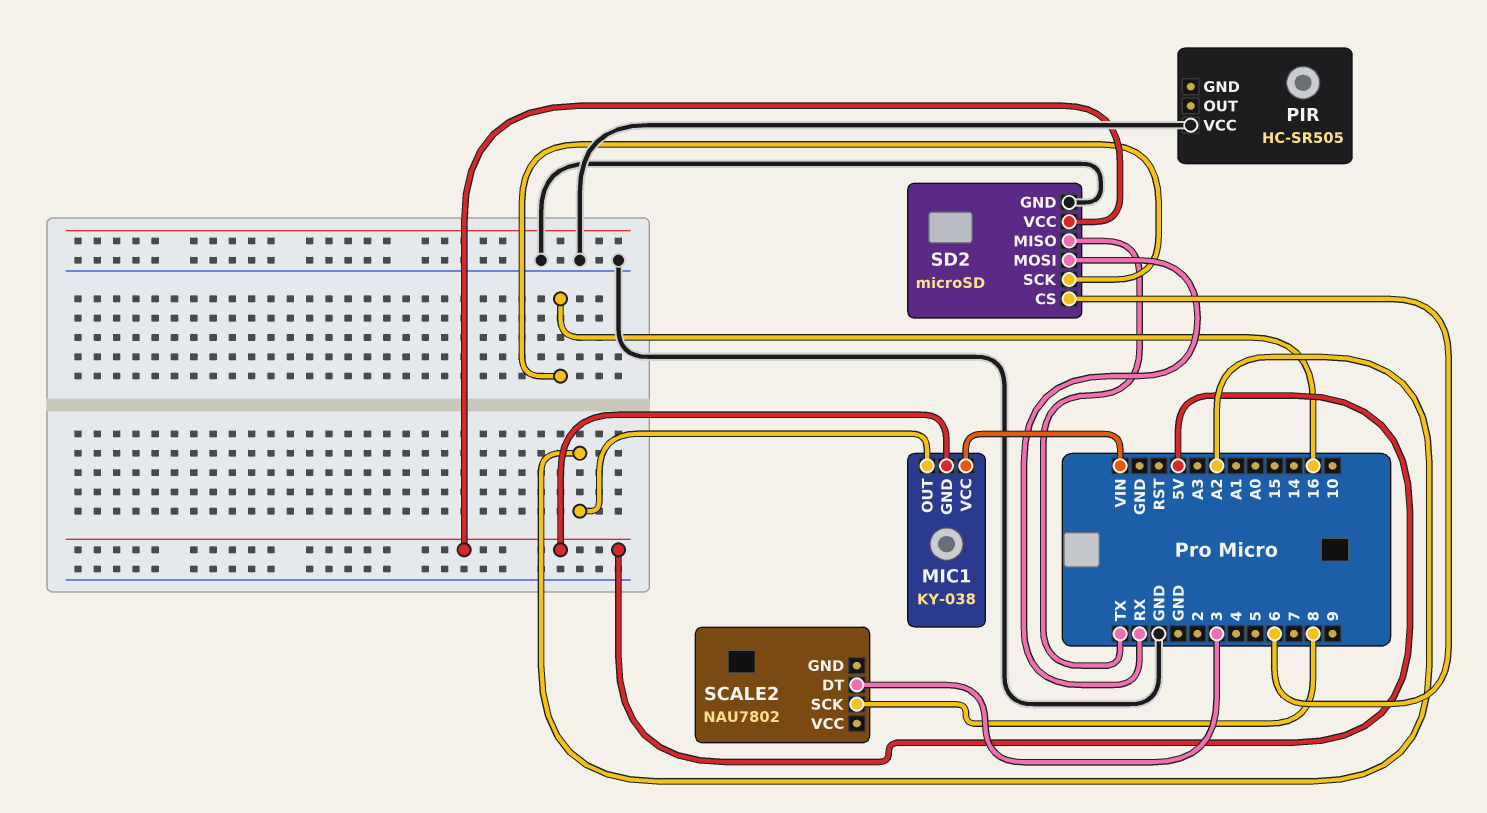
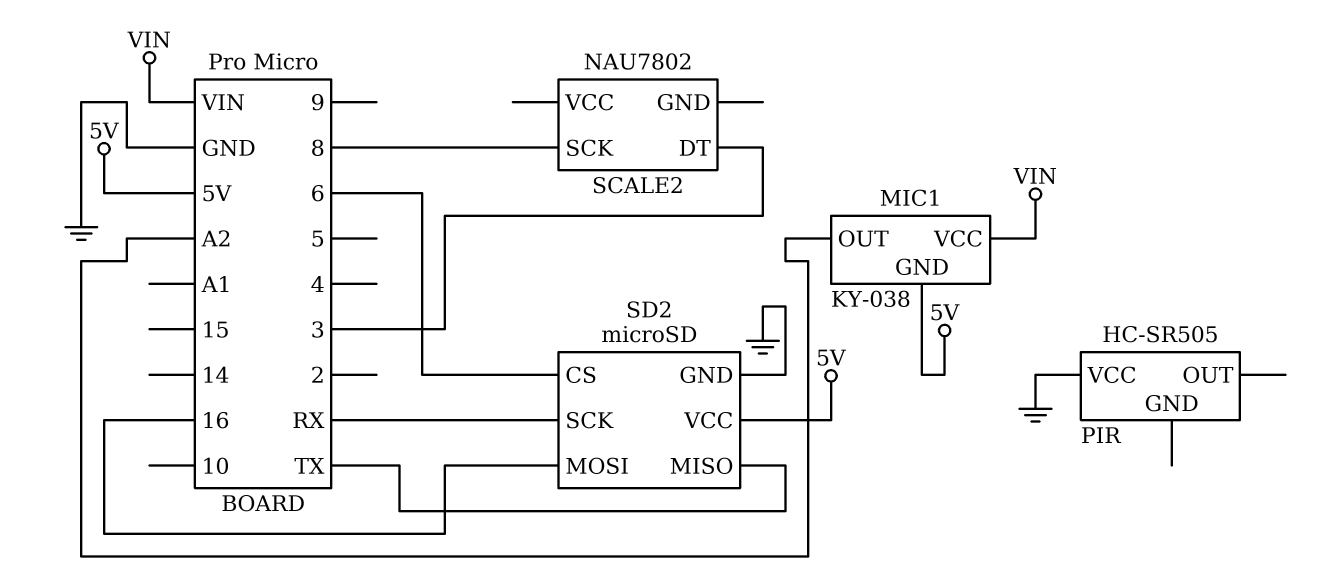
SD2 pin MOSI: RX -> 16
SD2 pin SCK: 16 -> RX

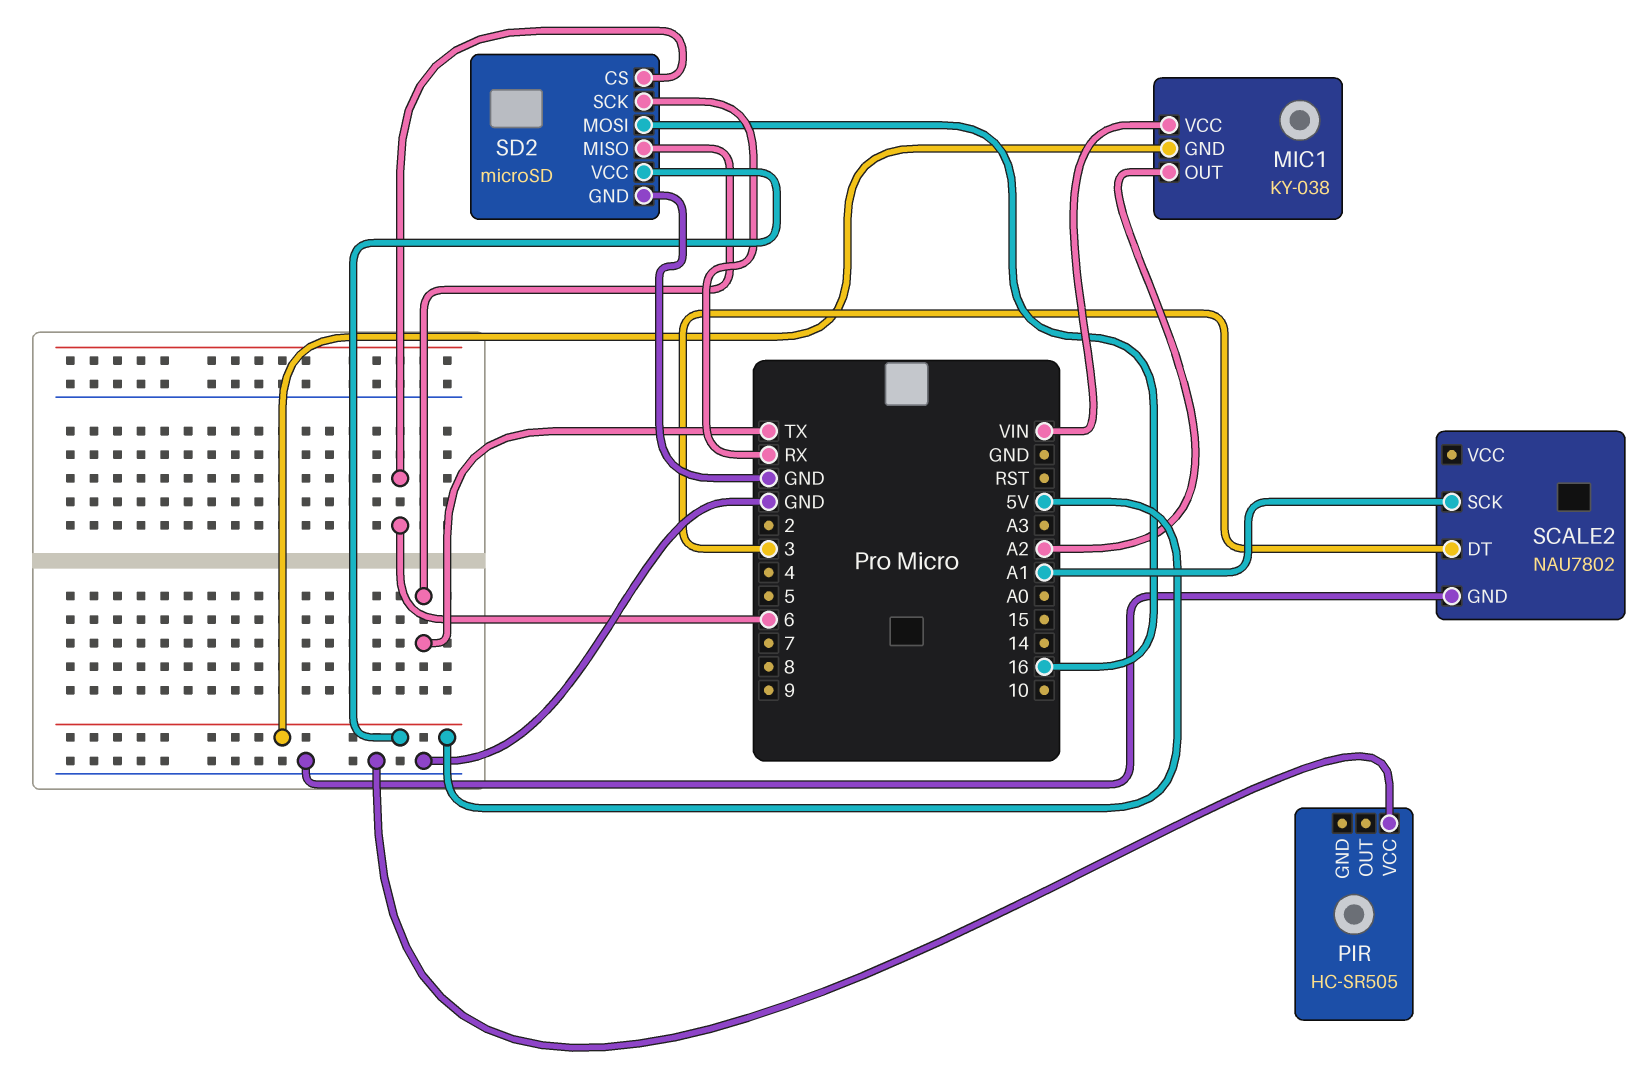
SCALE2 pin GND: none -> GND
SCALE2 pin SCK: 8 -> A1

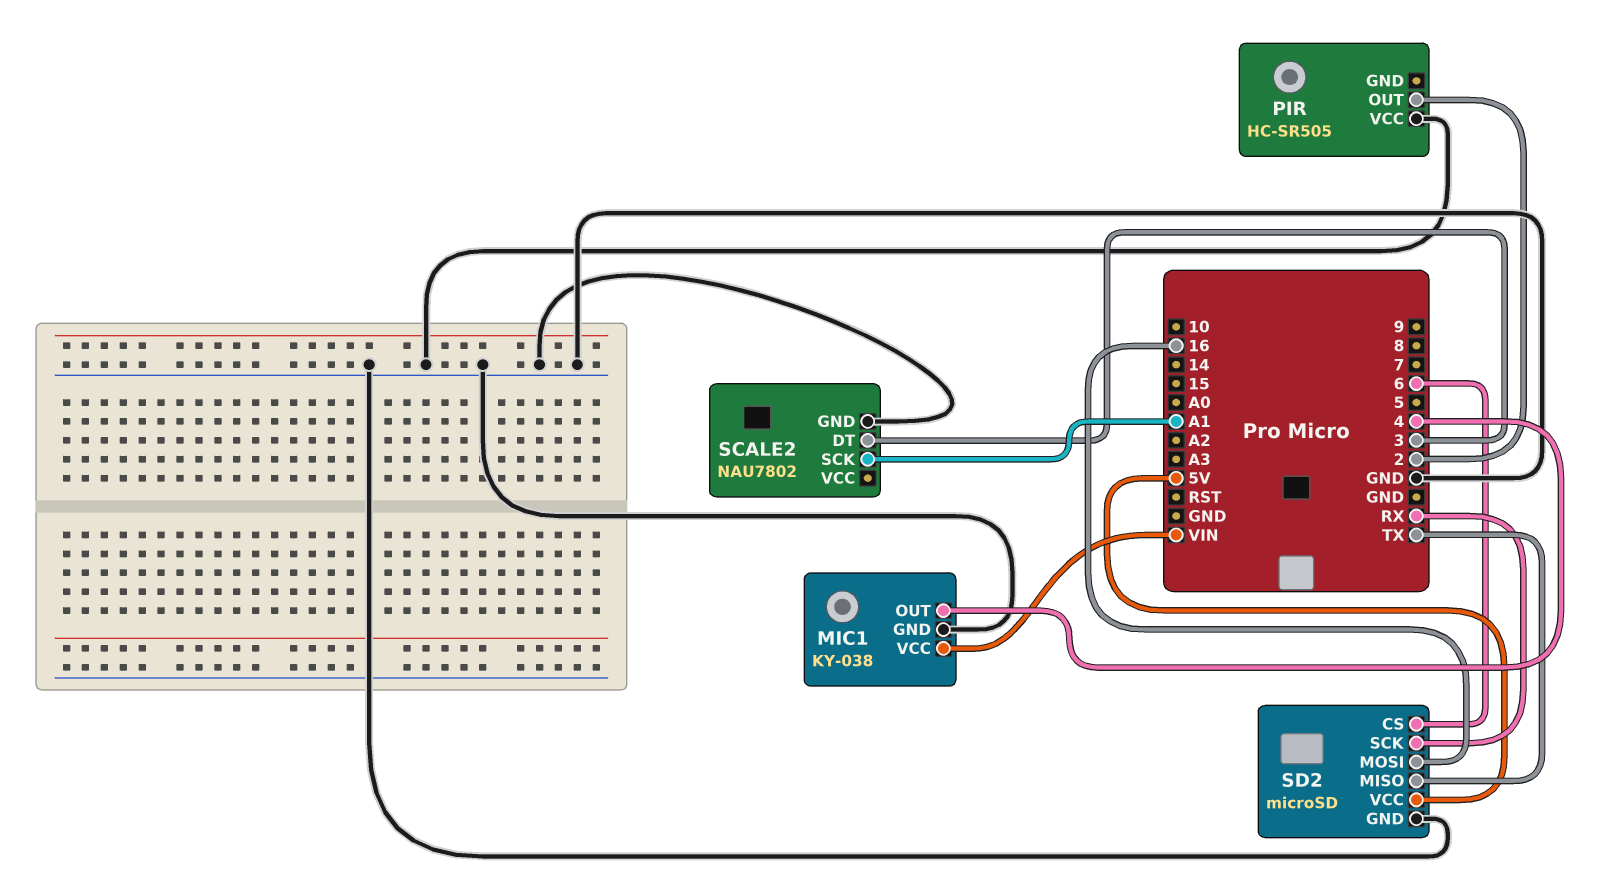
MIC1 pin GND: 5V -> GND
MIC1 pin OUT: A2 -> 4
PIR pin OUT: none -> 2

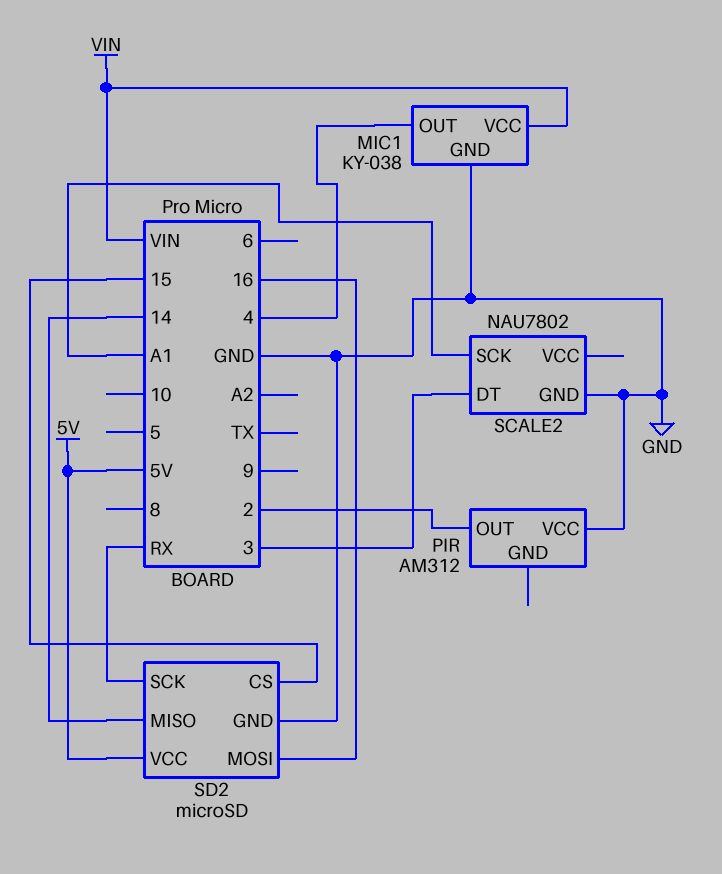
PIR: HC-SR505 -> AM312
SD2 pin CS: 6 -> 15
SD2 pin MISO: TX -> 14

